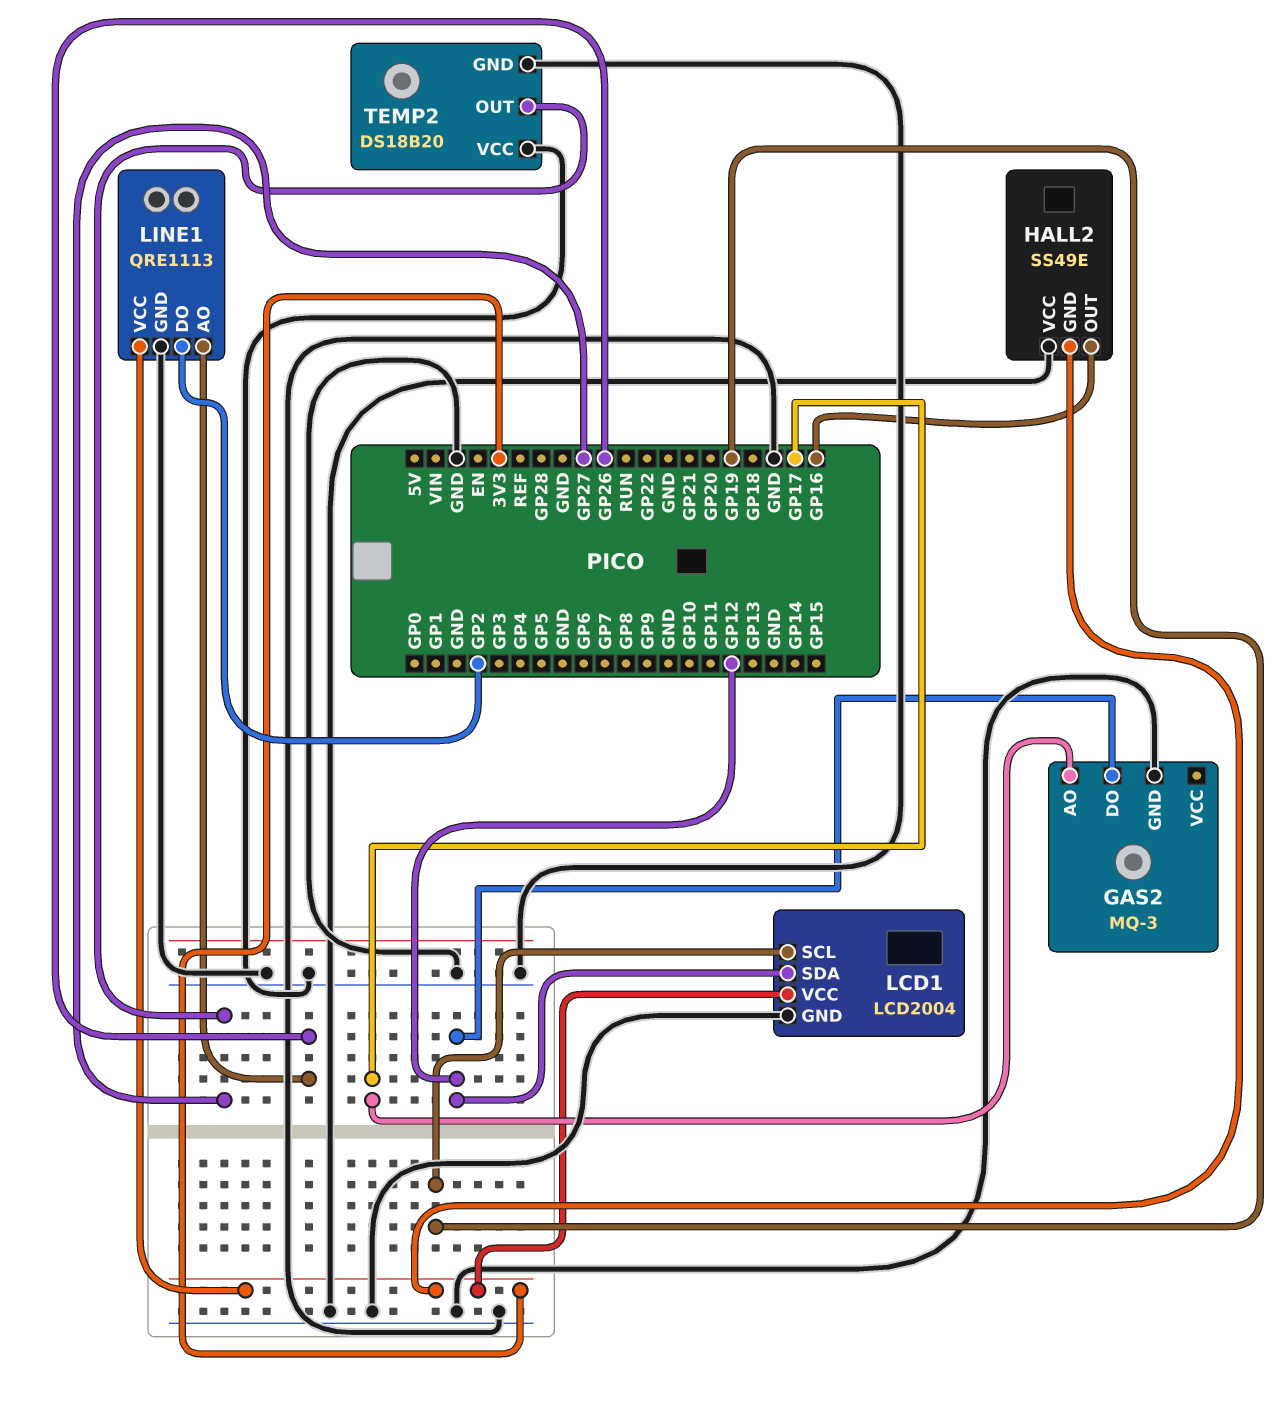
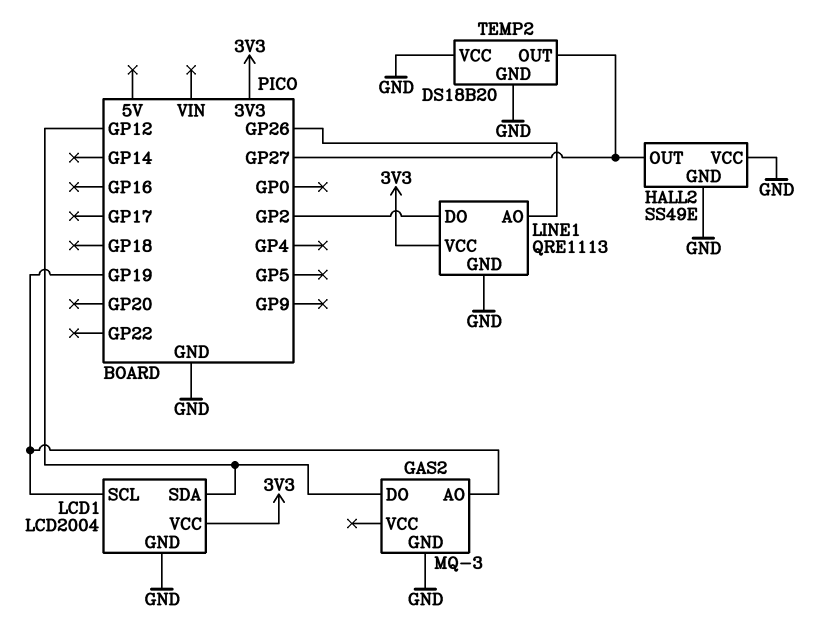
GAS2 pin AO: GP17 -> GP19
HALL2 pin GND: 3V3 -> GND
HALL2 pin OUT: GP16 -> GP27

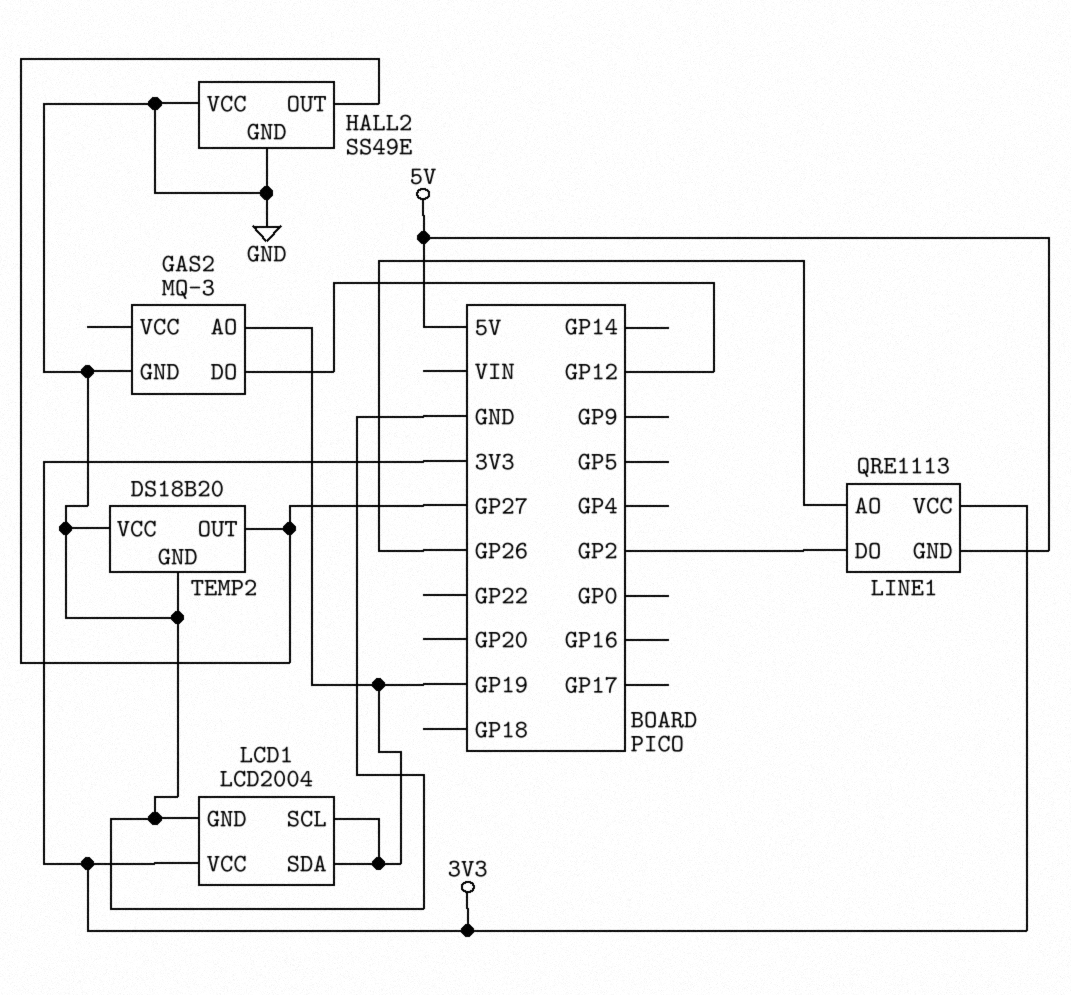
LCD1 pin SDA: GP12 -> GP19
LINE1 pin GND: GND -> 5V

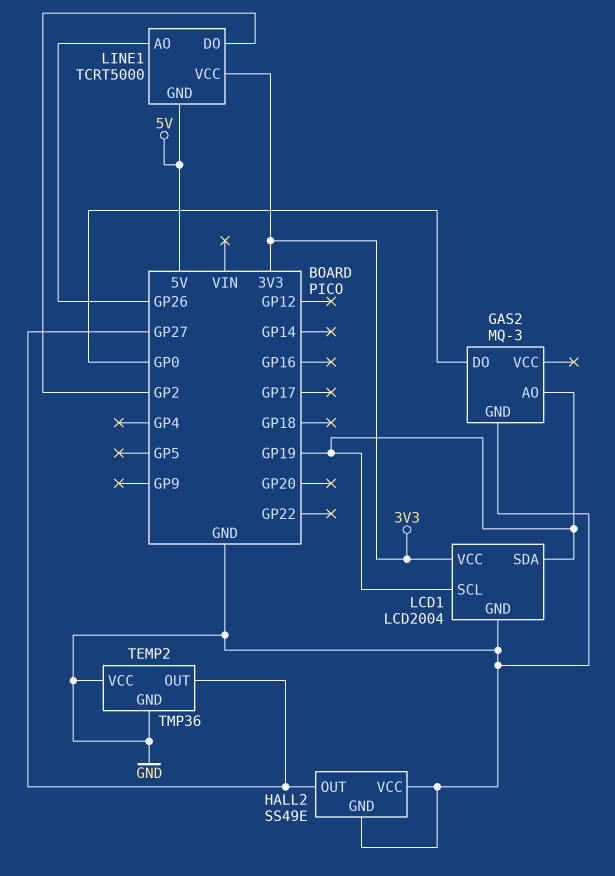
GAS2 pin DO: GP12 -> GP0
LINE1: QRE1113 -> TCRT5000
TEMP2: DS18B20 -> TMP36

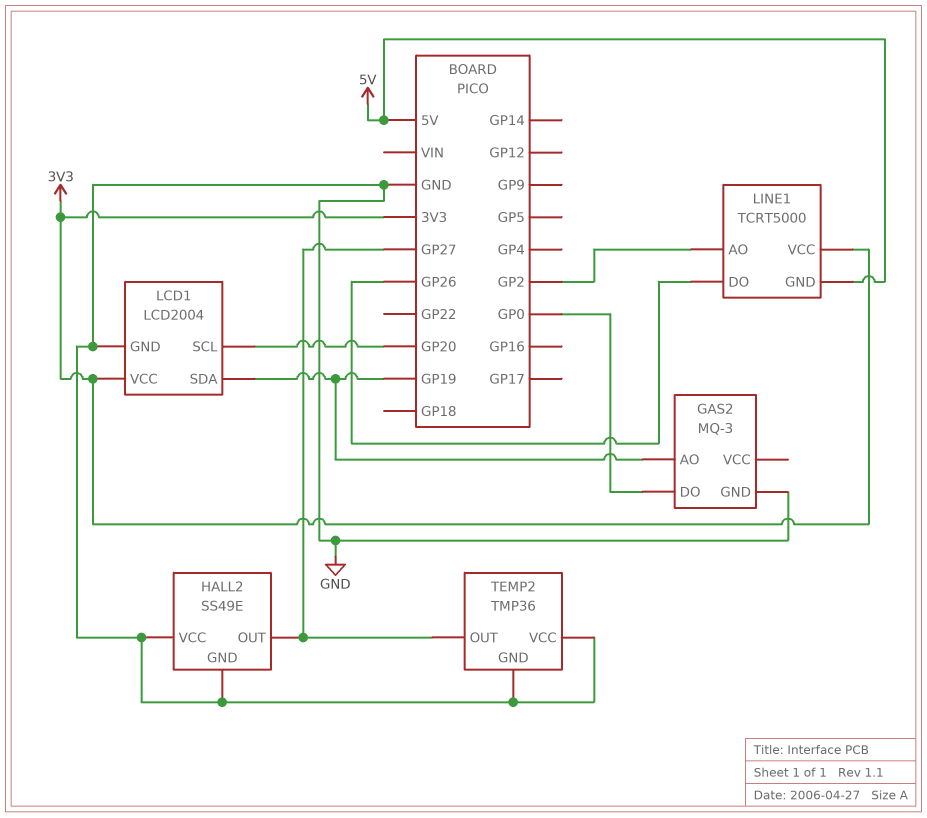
LCD1 pin SCL: GP19 -> GP20
LINE1 pin AO: GP26 -> GP2
LINE1 pin DO: GP2 -> GP26

